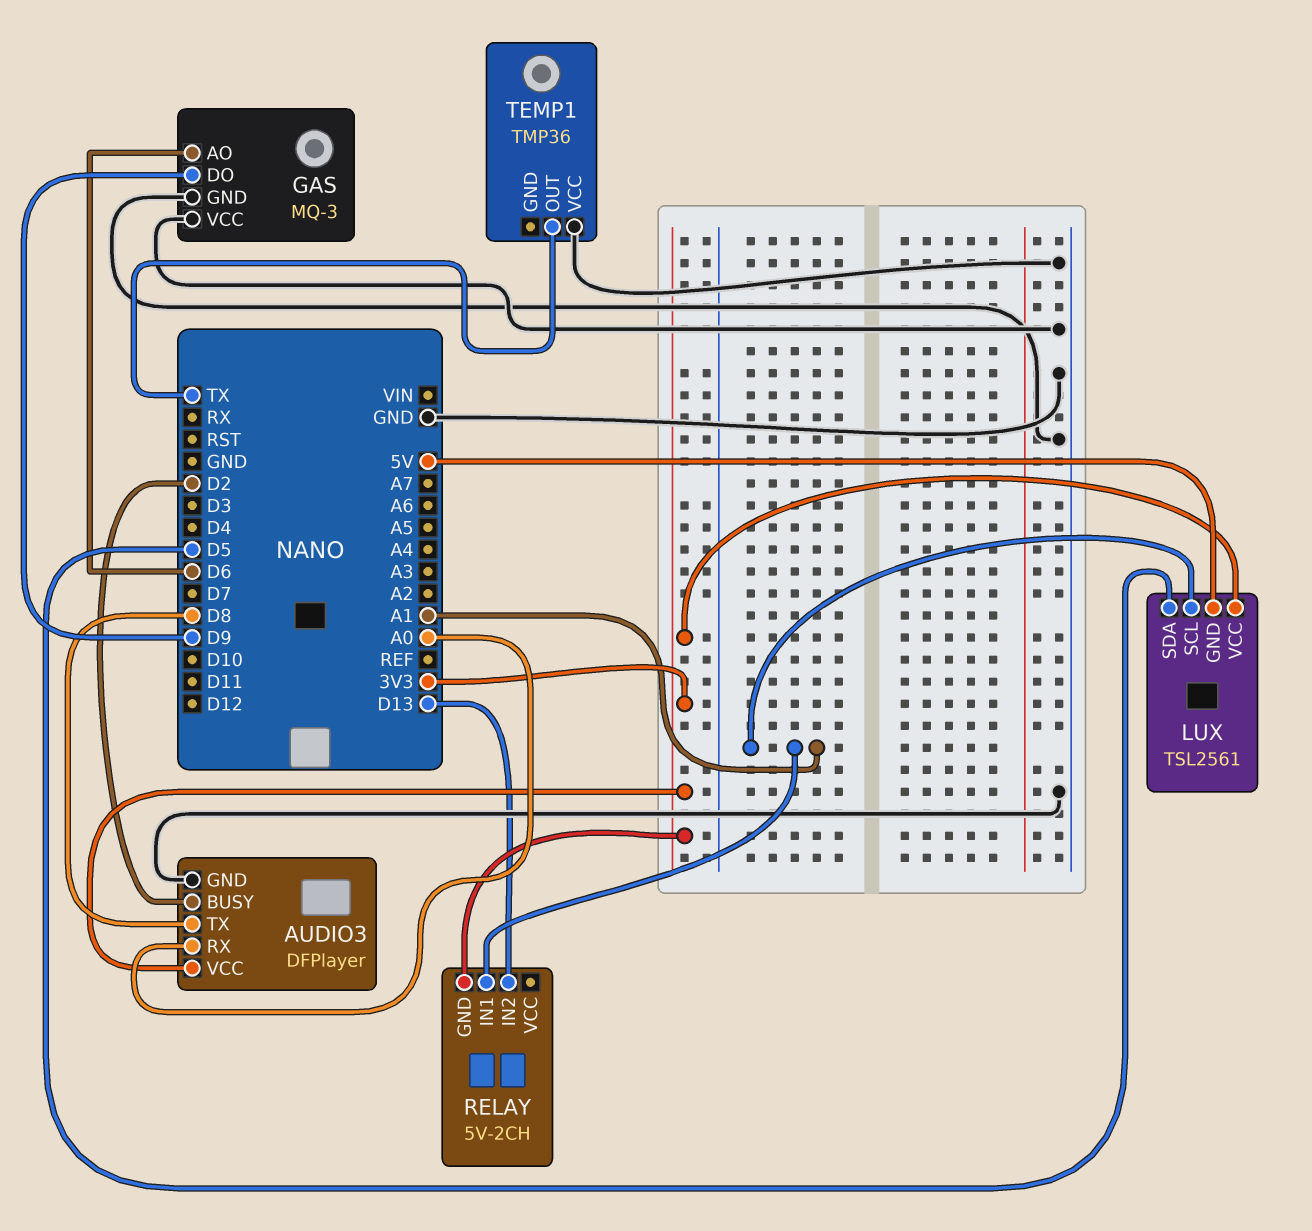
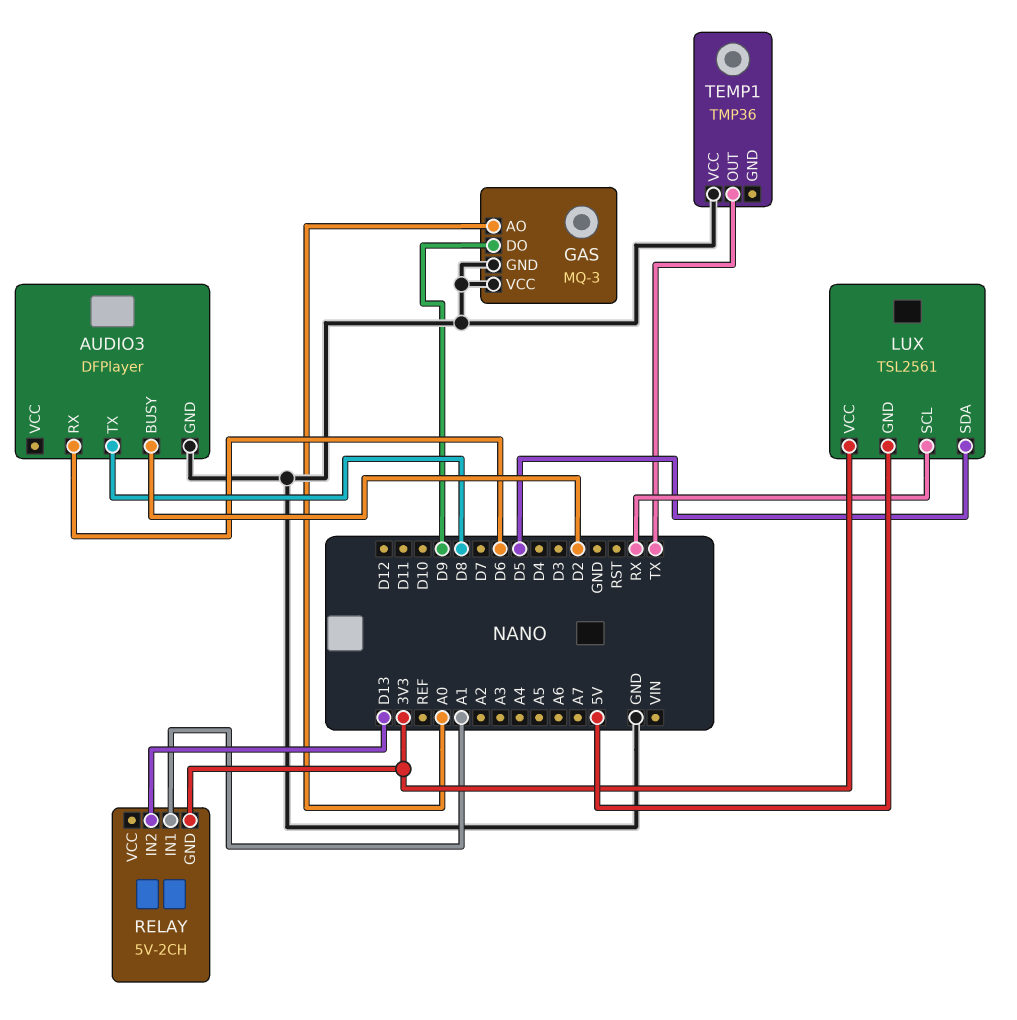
AUDIO3 pin RX: A0 -> D6
AUDIO3 pin VCC: 3V3 -> none
GAS pin AO: D6 -> A0
LUX pin SCL: A1 -> RX

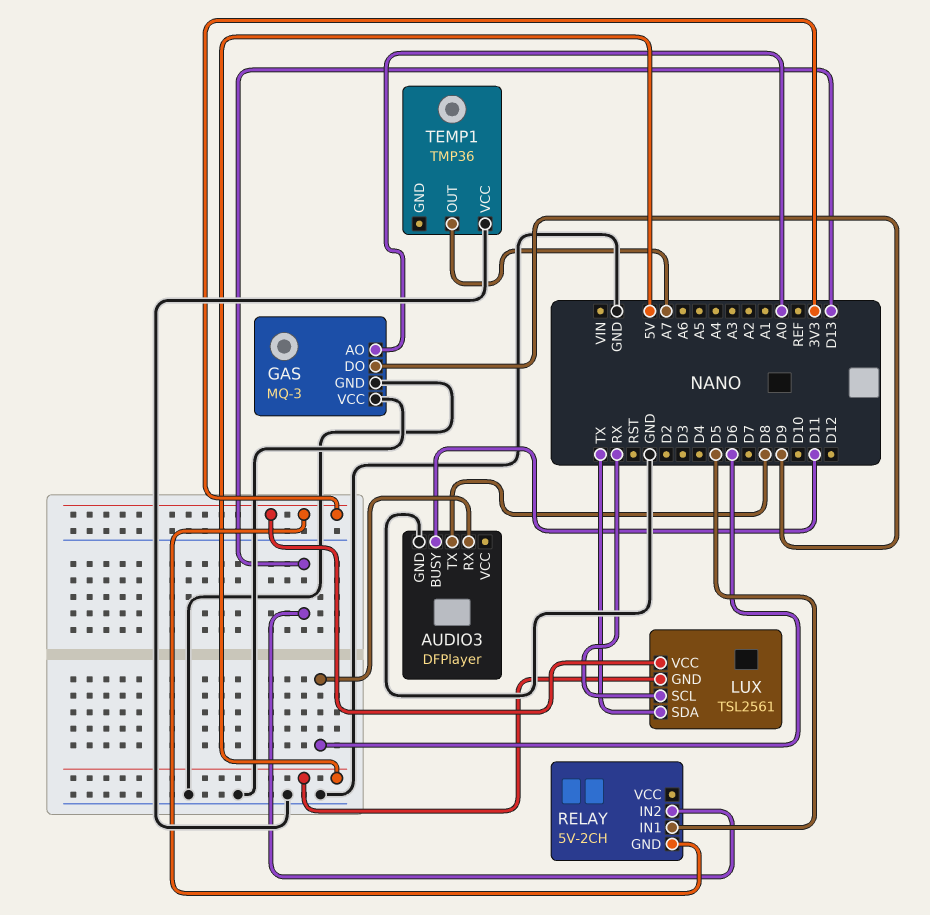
AUDIO3 pin BUSY: D2 -> D11
LUX pin SDA: D5 -> TX
RELAY pin IN1: A1 -> D5
TEMP1 pin OUT: TX -> A7

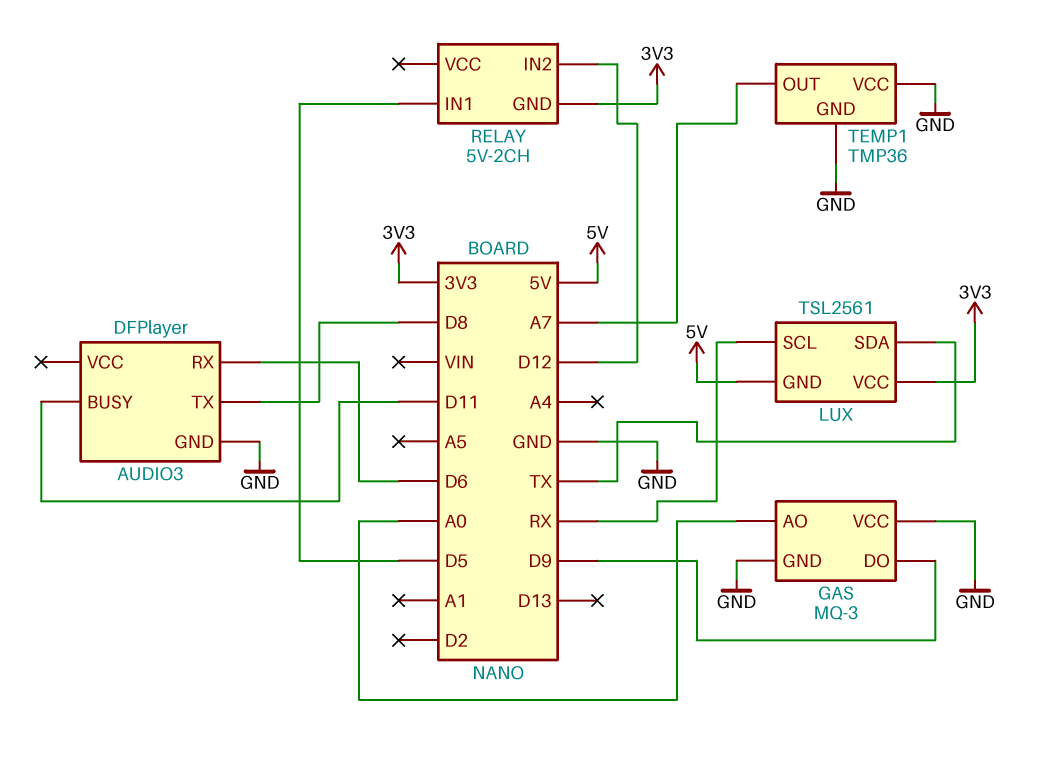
RELAY pin IN2: D13 -> D12
TEMP1 pin GND: none -> GND

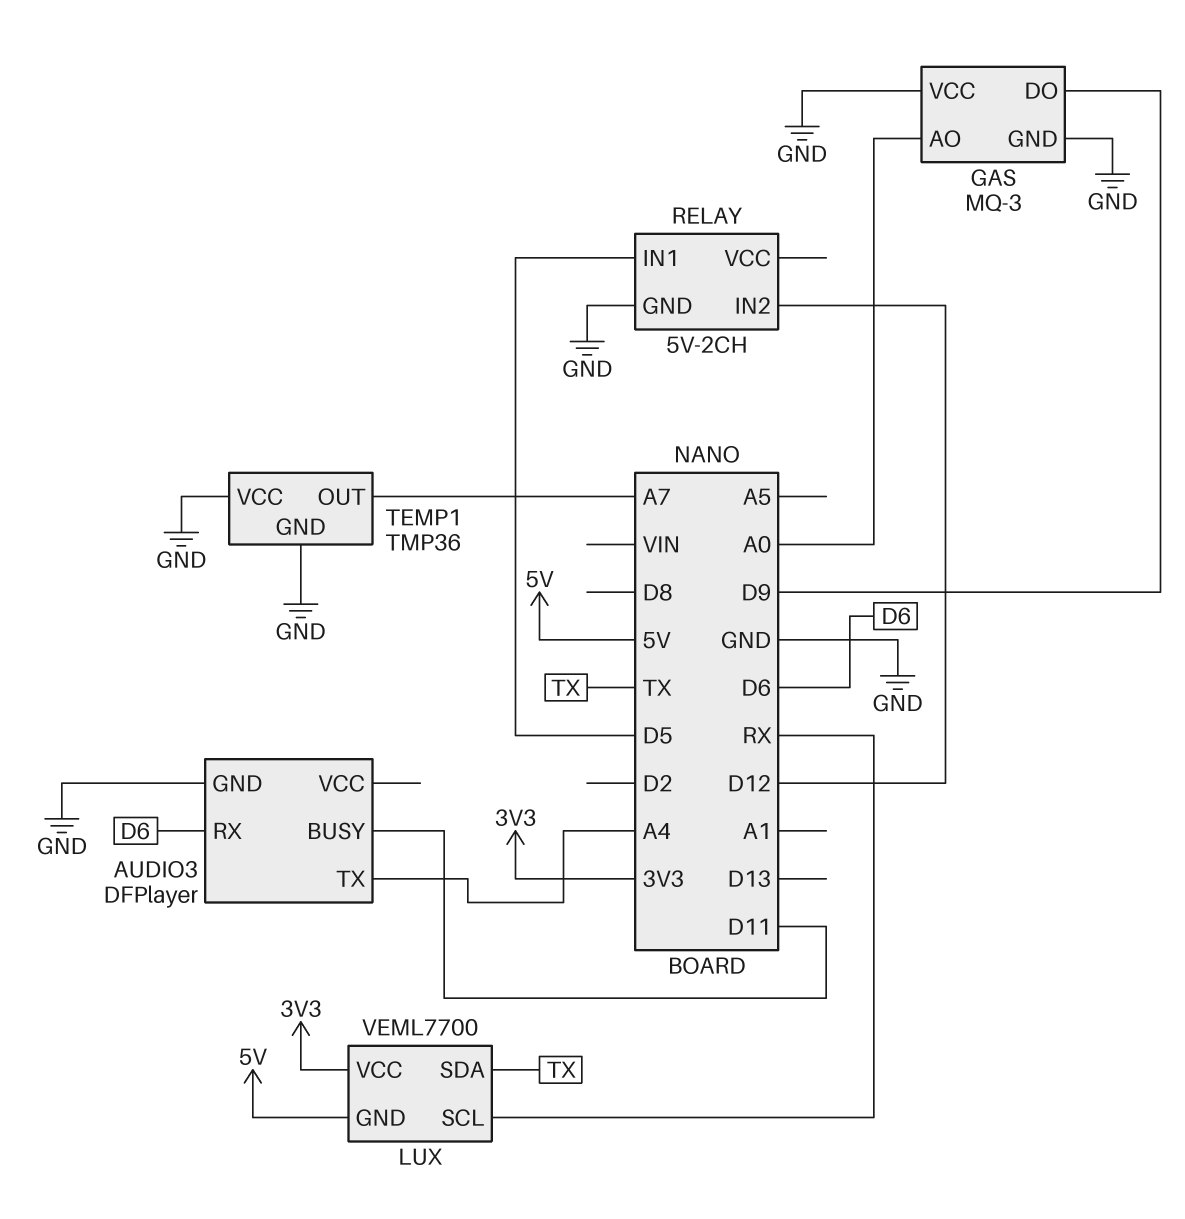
AUDIO3 pin TX: D8 -> A4
LUX: TSL2561 -> VEML7700
RELAY pin GND: 3V3 -> GND

